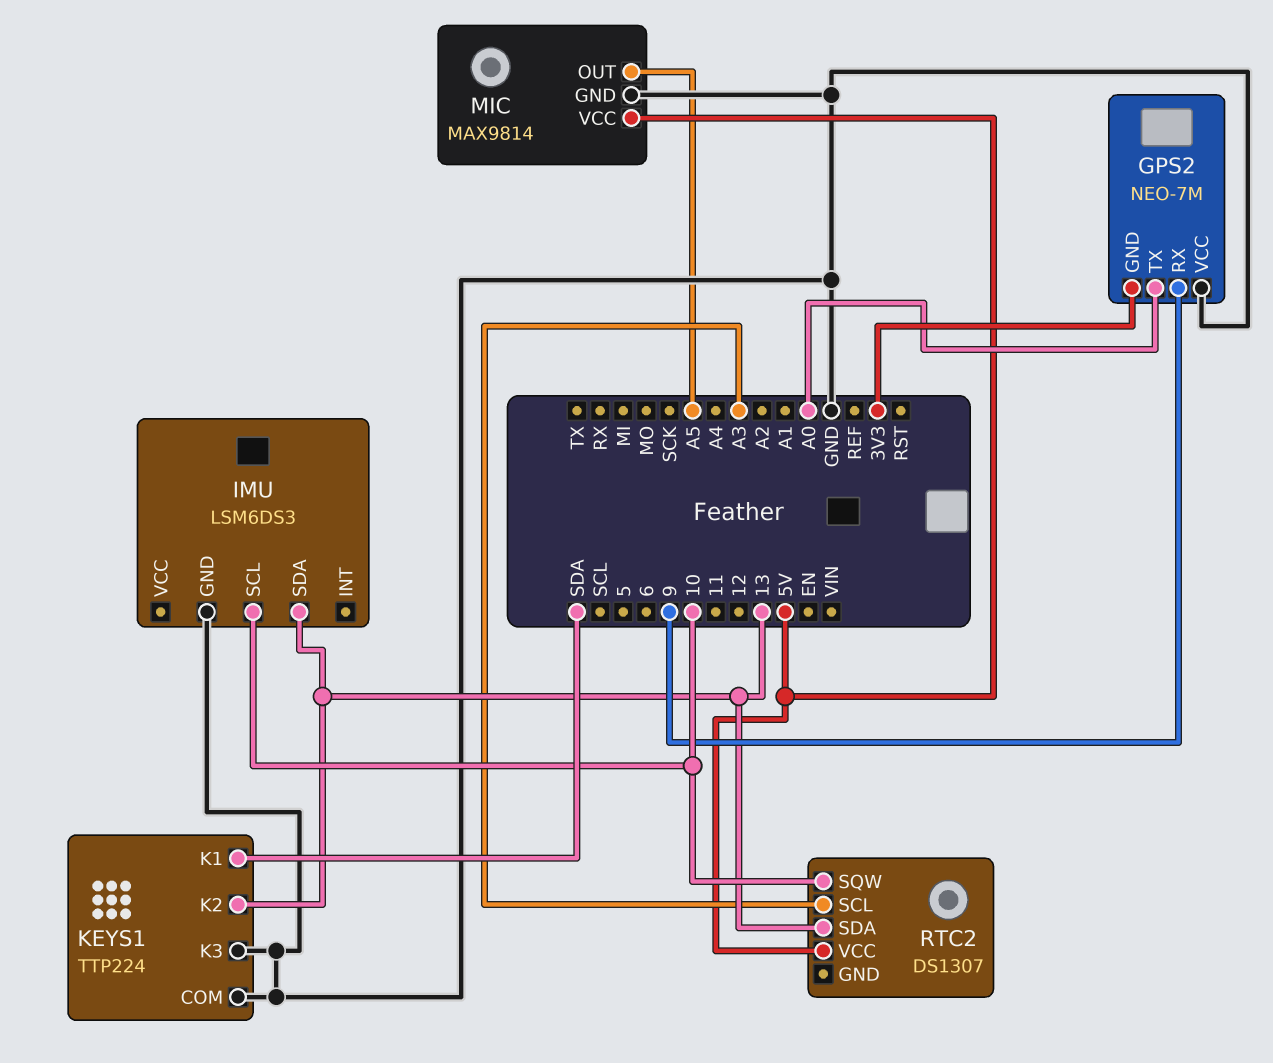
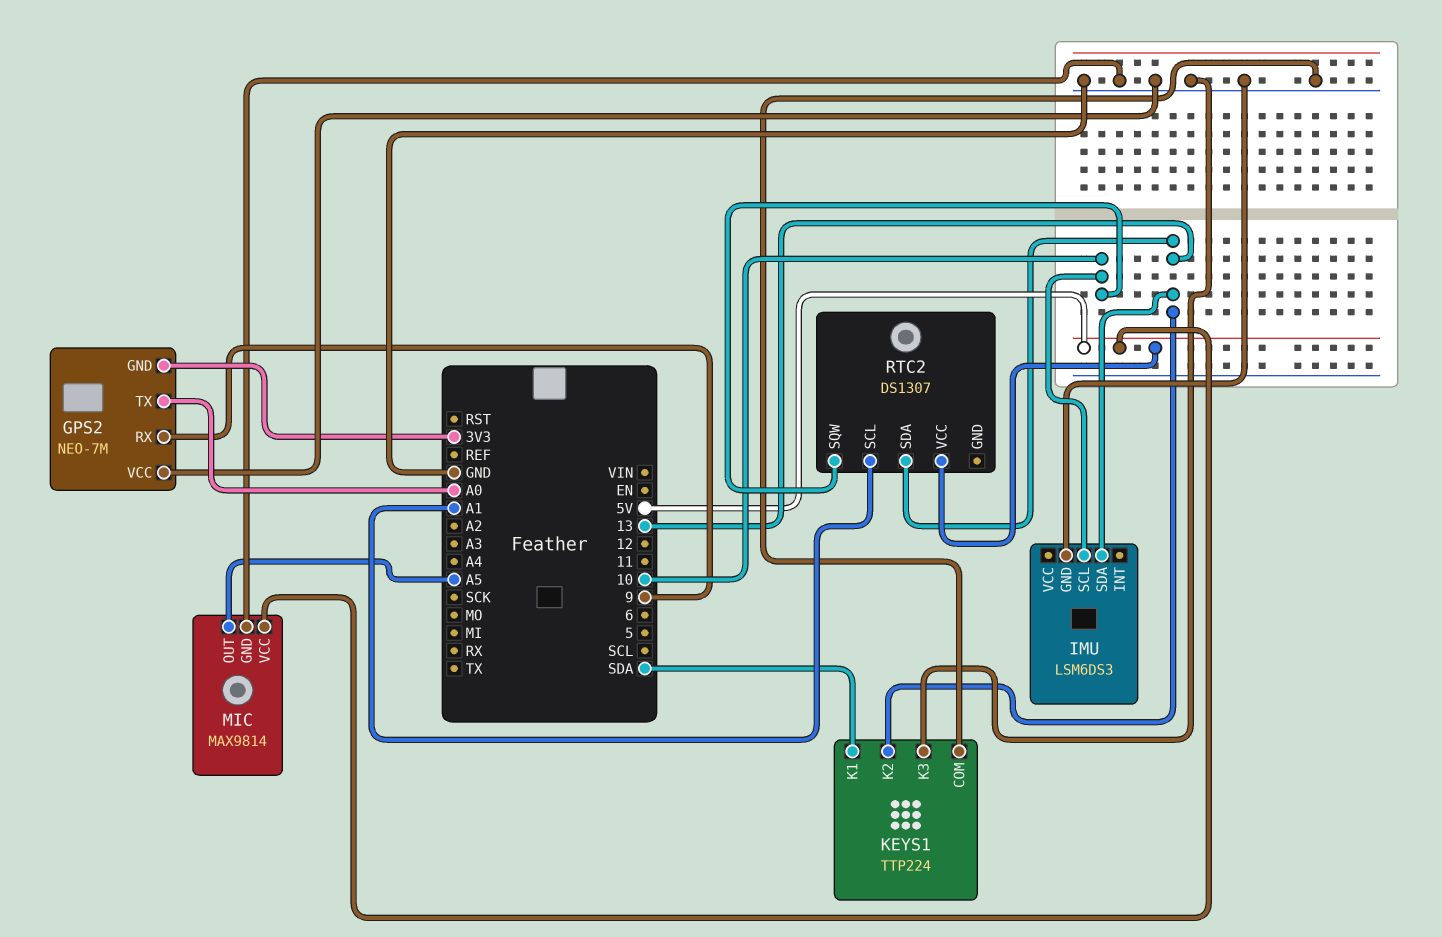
RTC2 pin SCL: A3 -> A1

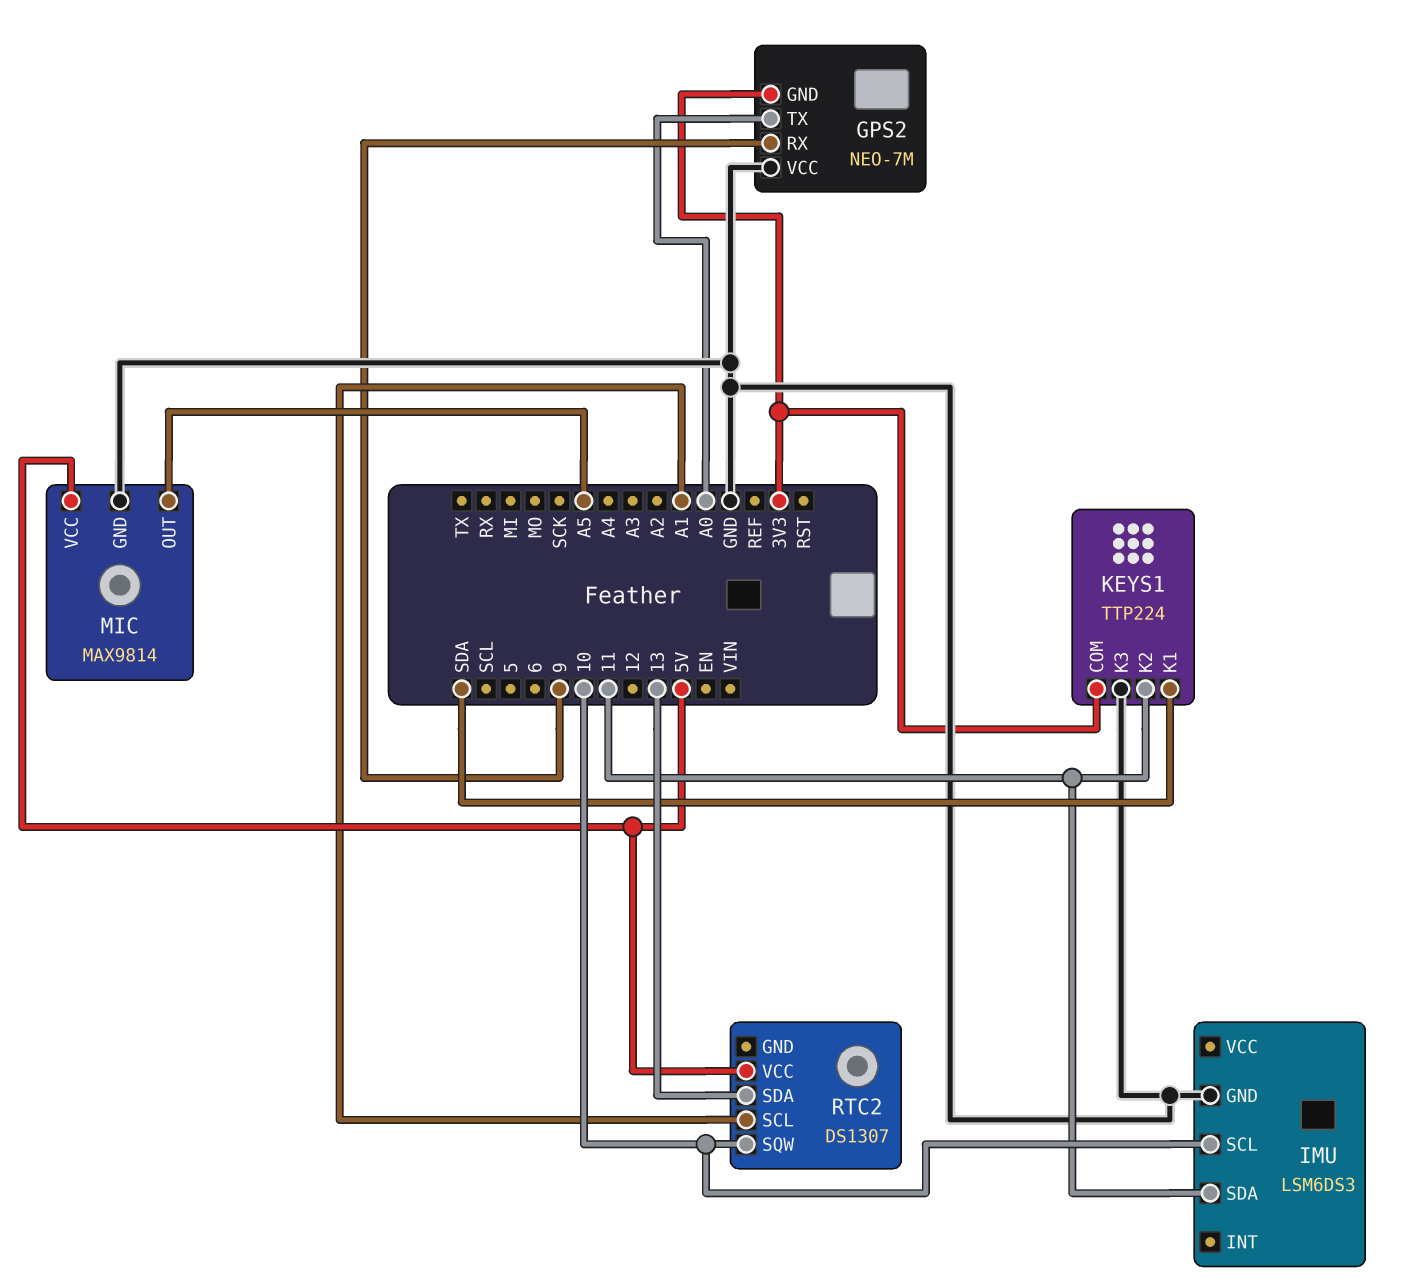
IMU pin SDA: 13 -> 11
KEYS1 pin COM: GND -> 3V3
KEYS1 pin K2: 13 -> 11

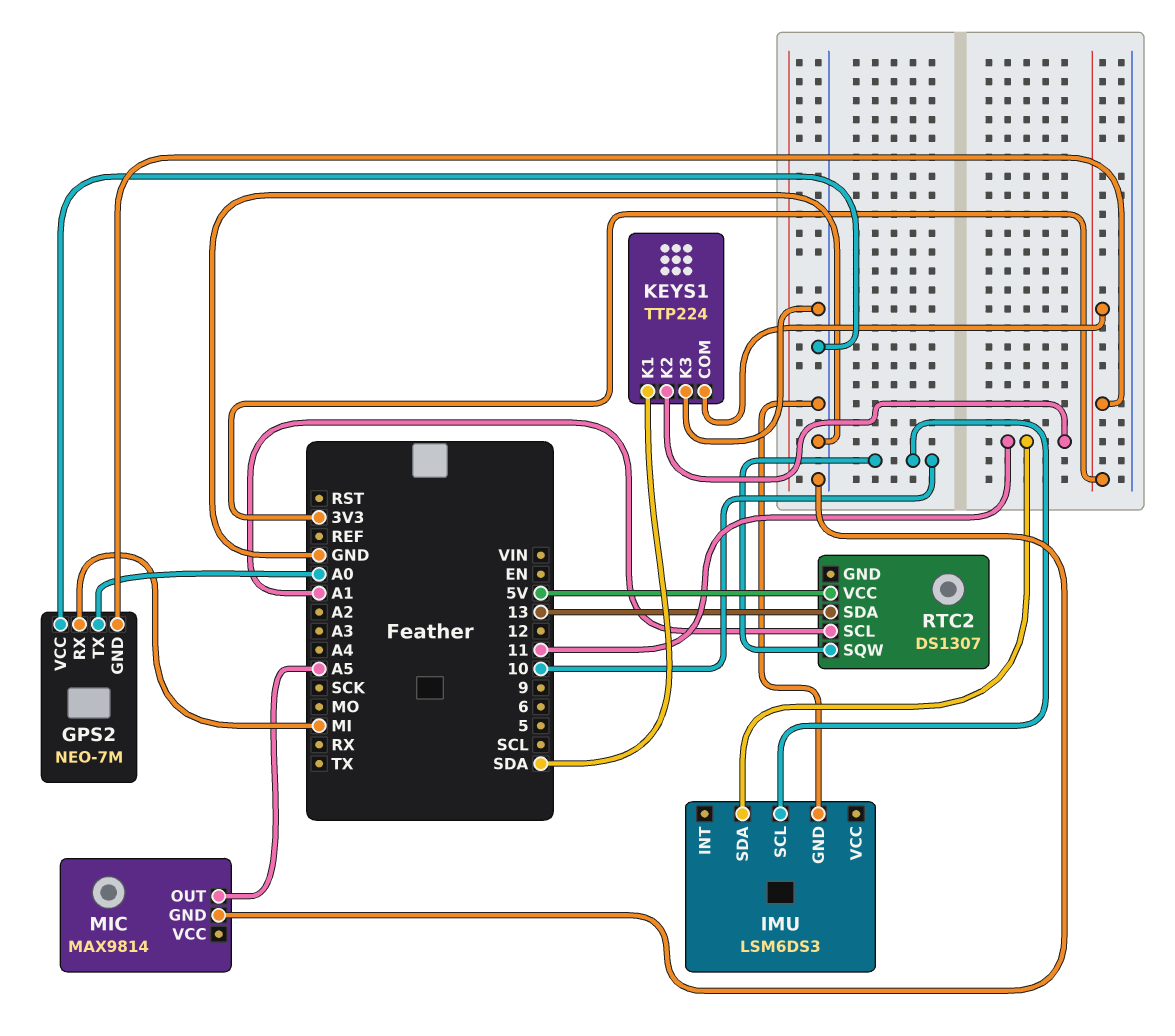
GPS2 pin RX: 9 -> MI
MIC pin VCC: 5V -> none

